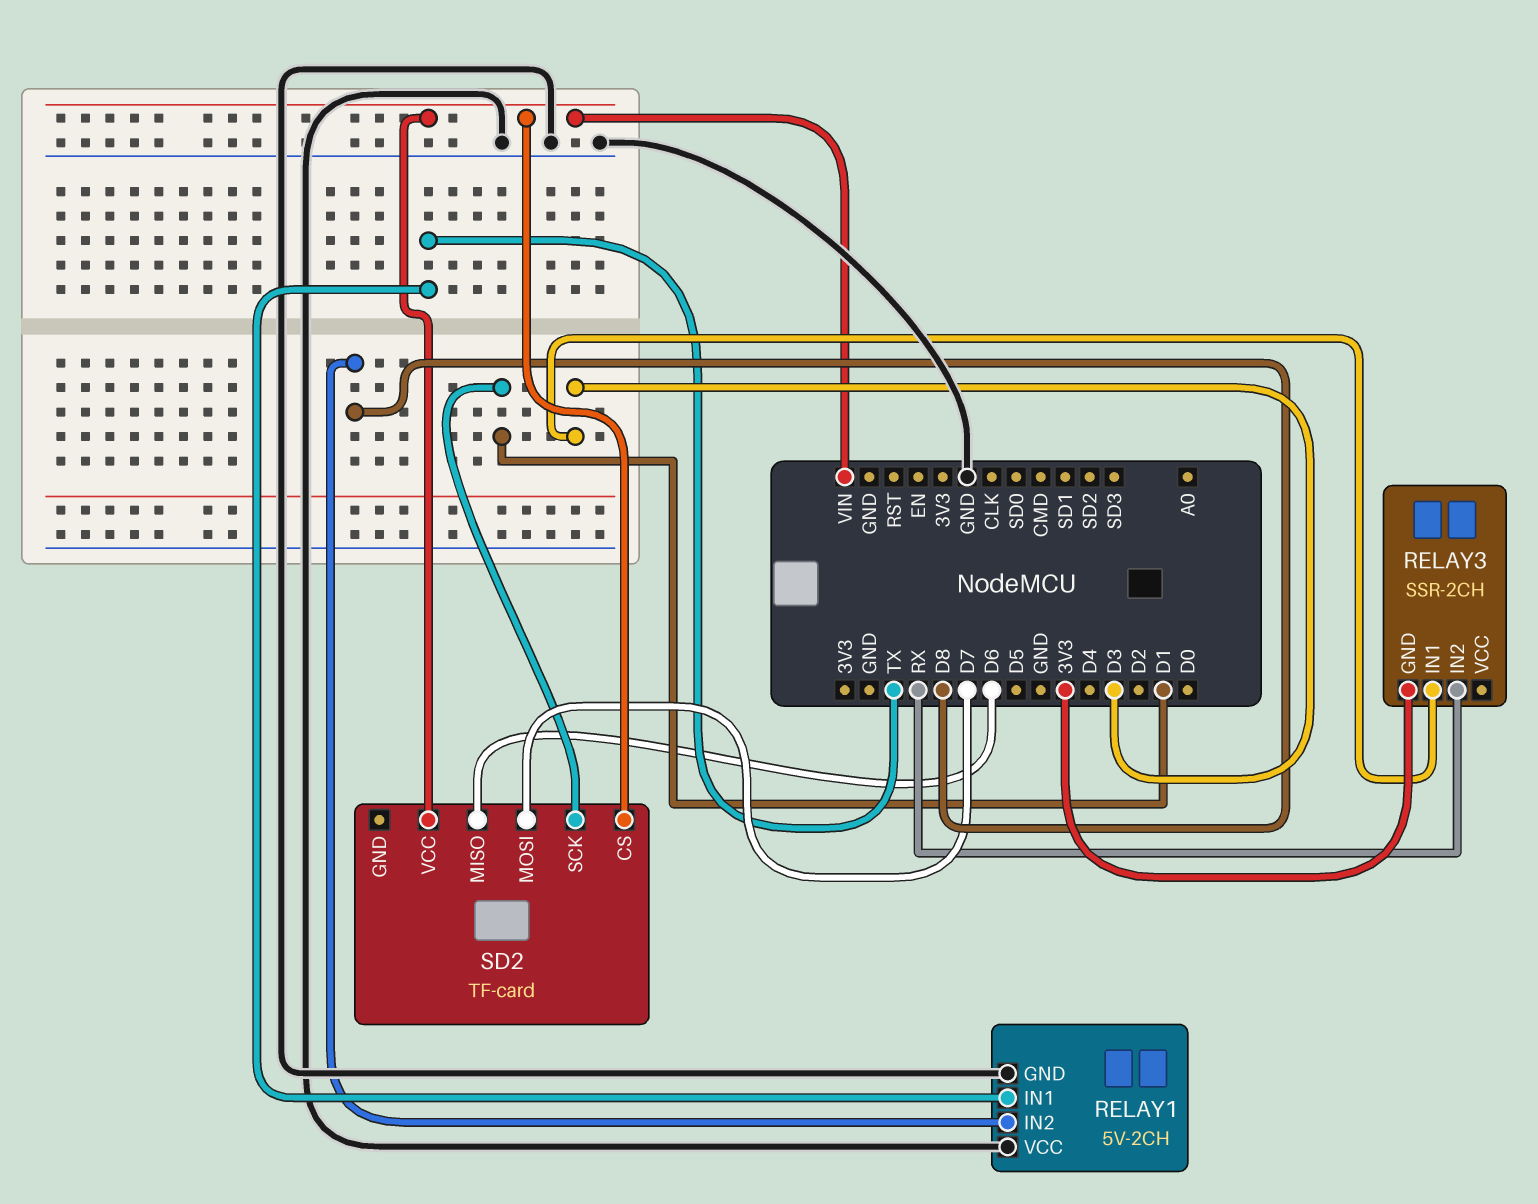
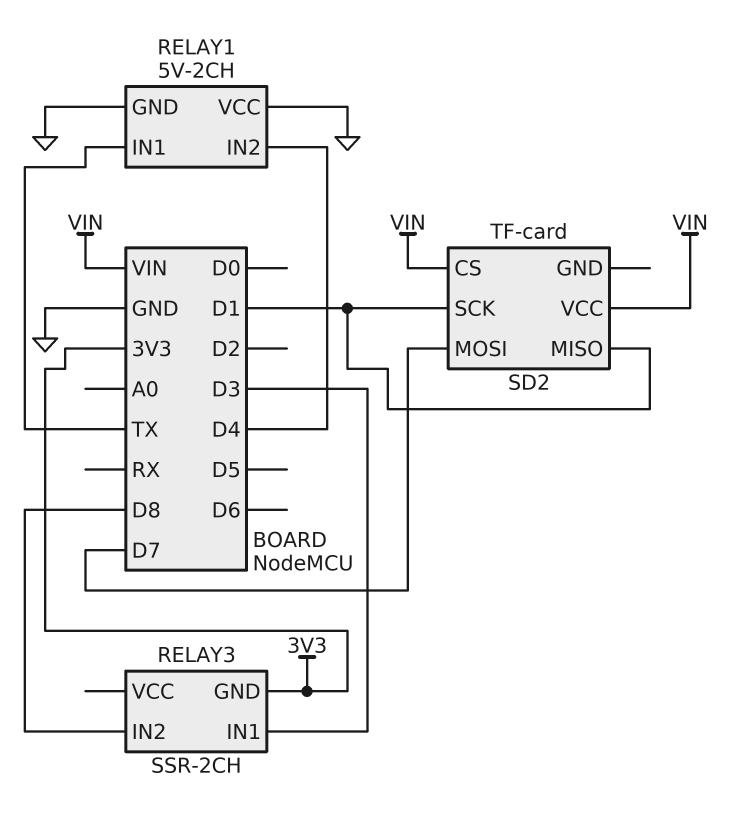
RELAY1 pin IN2: D8 -> D4
RELAY3 pin IN2: RX -> D8
SD2 pin MISO: D6 -> D1

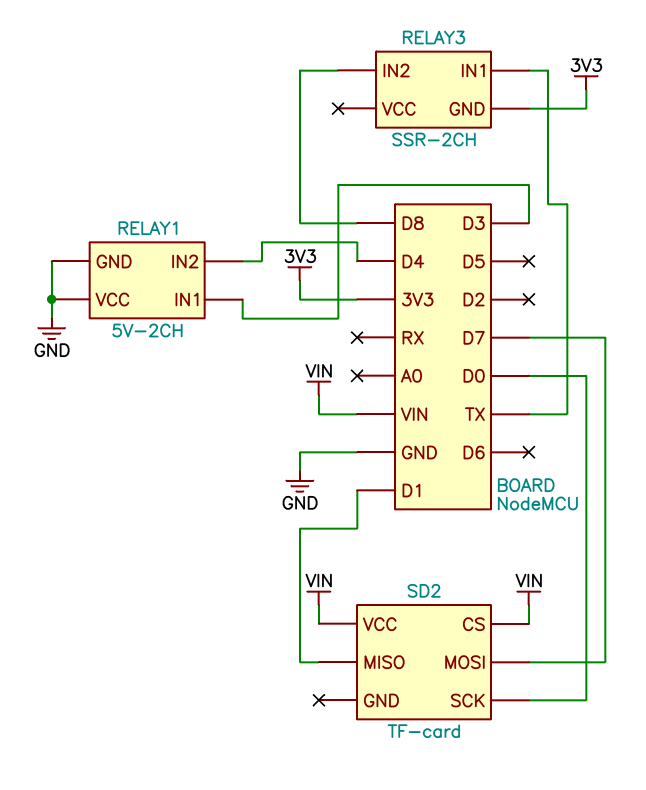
RELAY1 pin IN1: TX -> D3
RELAY3 pin IN1: D3 -> TX
SD2 pin SCK: D1 -> D0

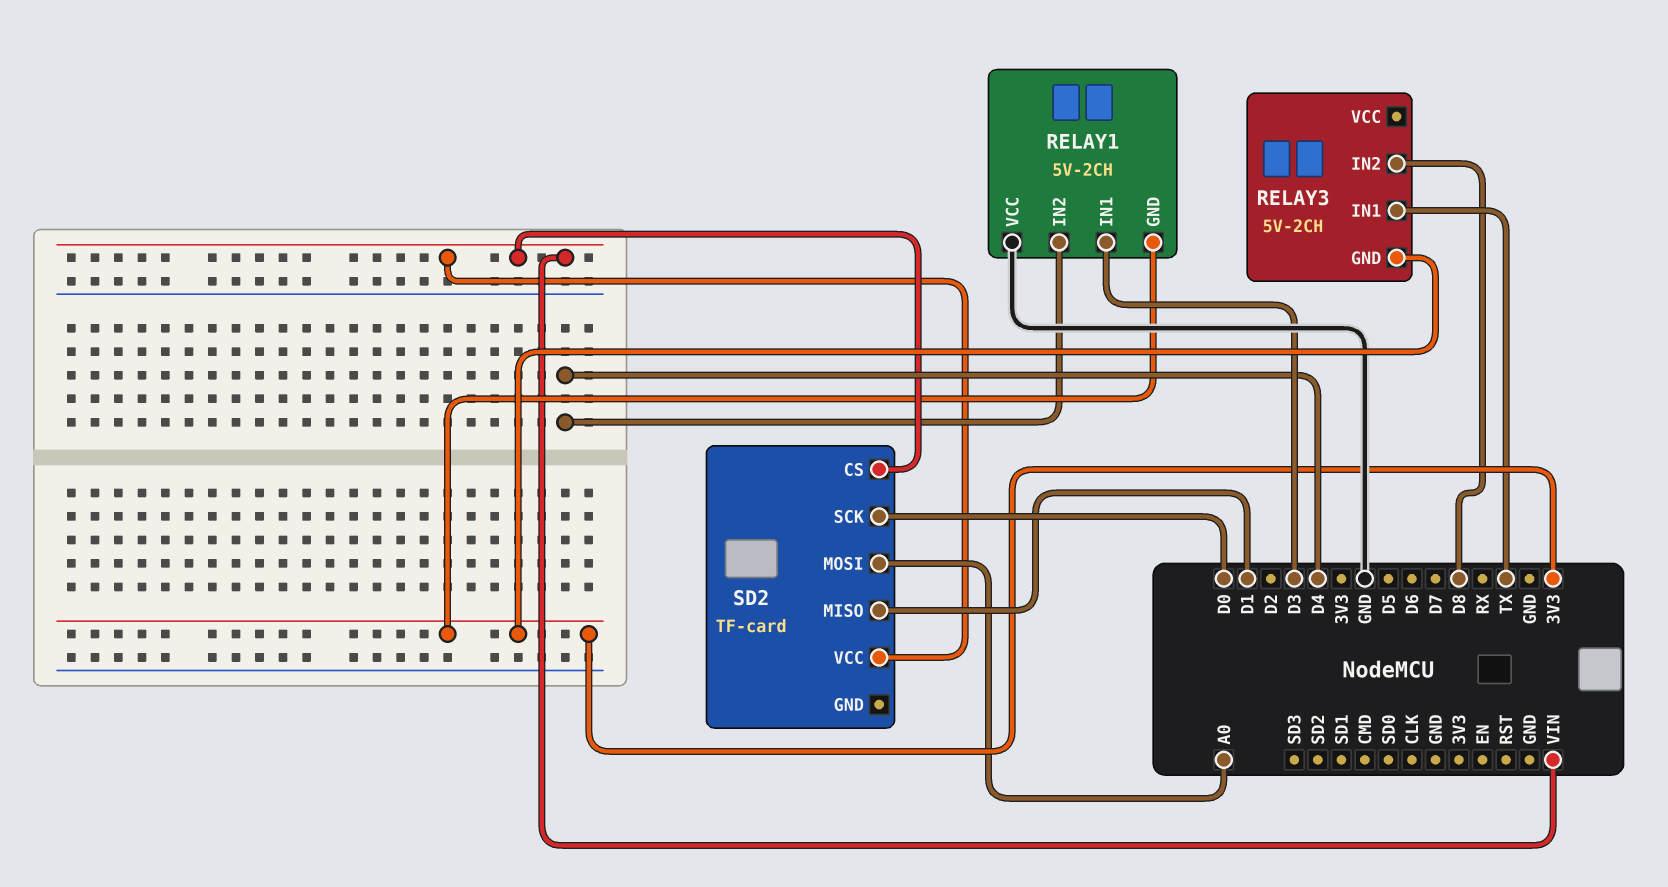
RELAY1 pin GND: GND -> 3V3
RELAY3: SSR-2CH -> 5V-2CH
SD2 pin MOSI: D7 -> A0

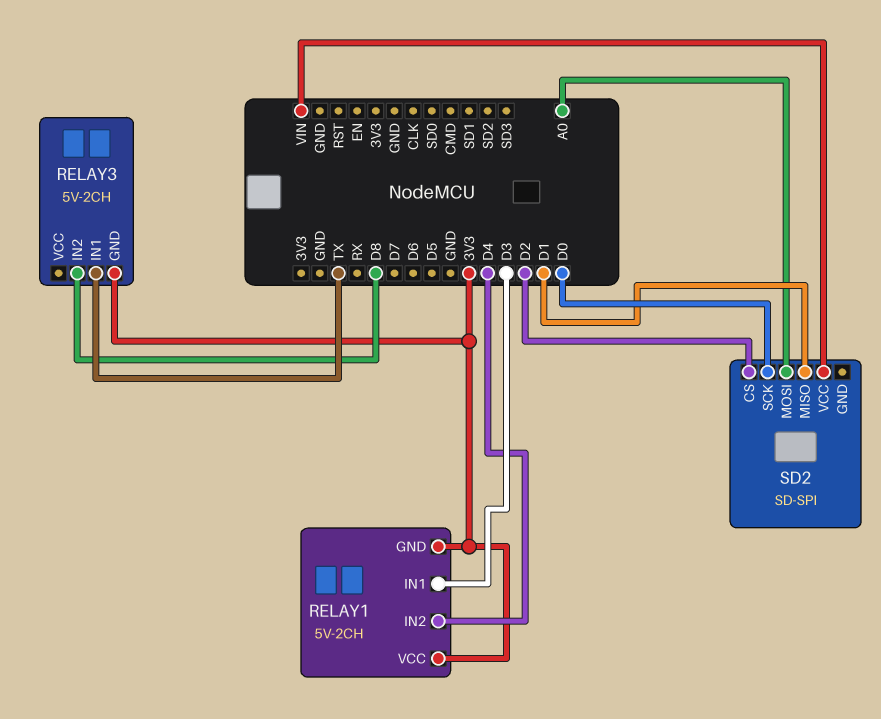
RELAY1 pin VCC: GND -> 3V3
SD2: TF-card -> SD-SPI
SD2 pin CS: VIN -> D2

